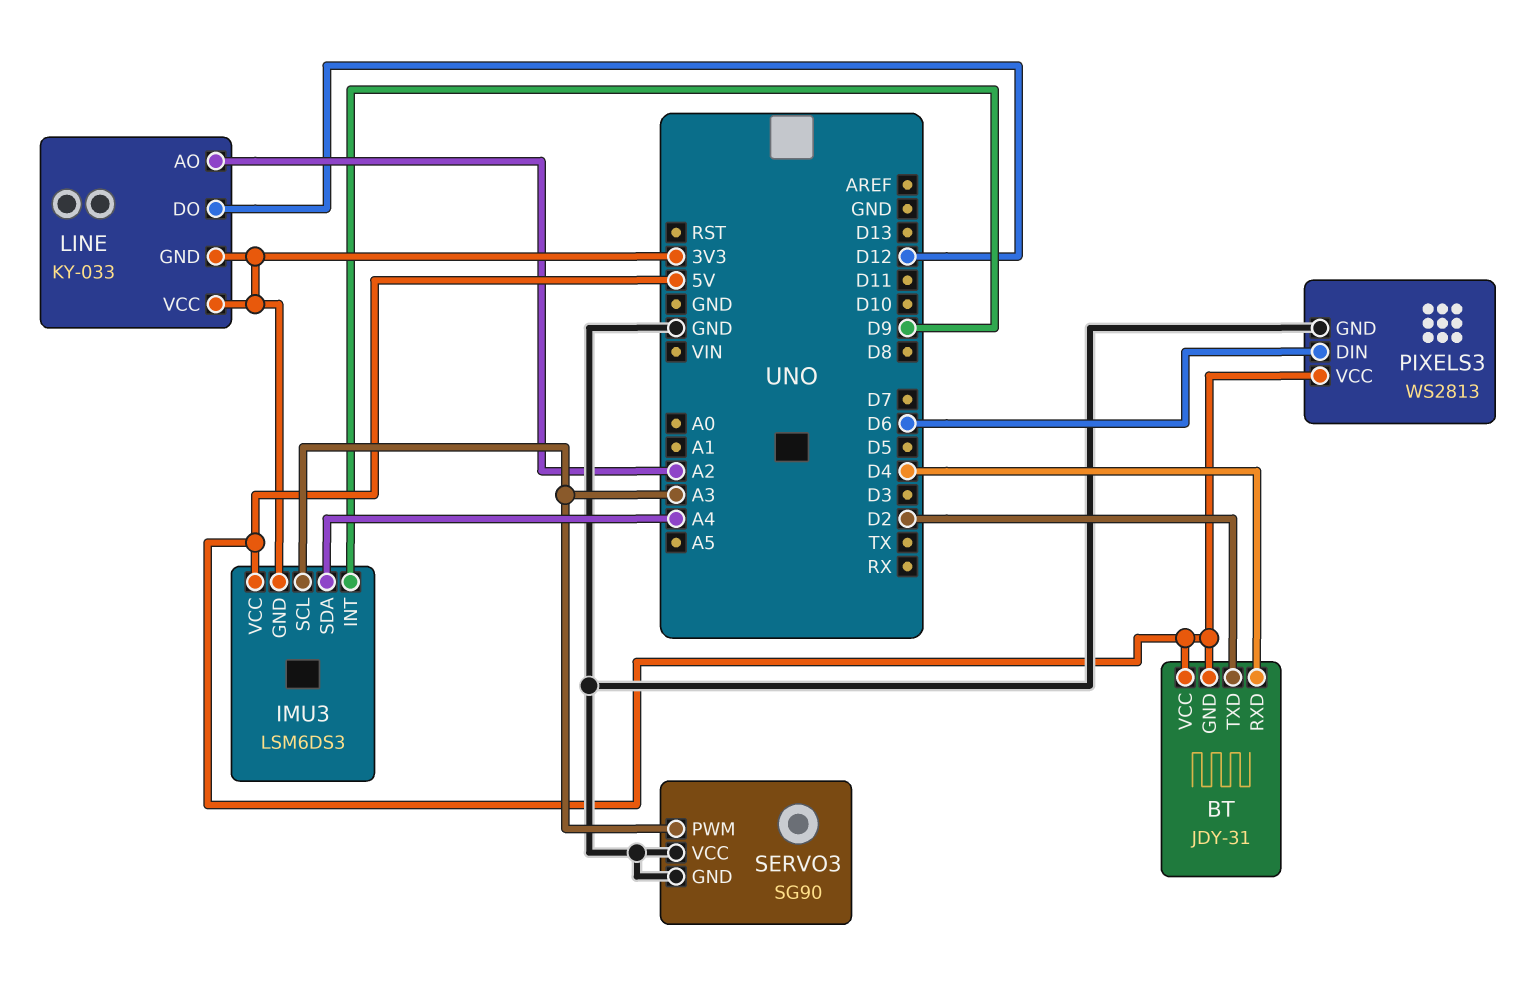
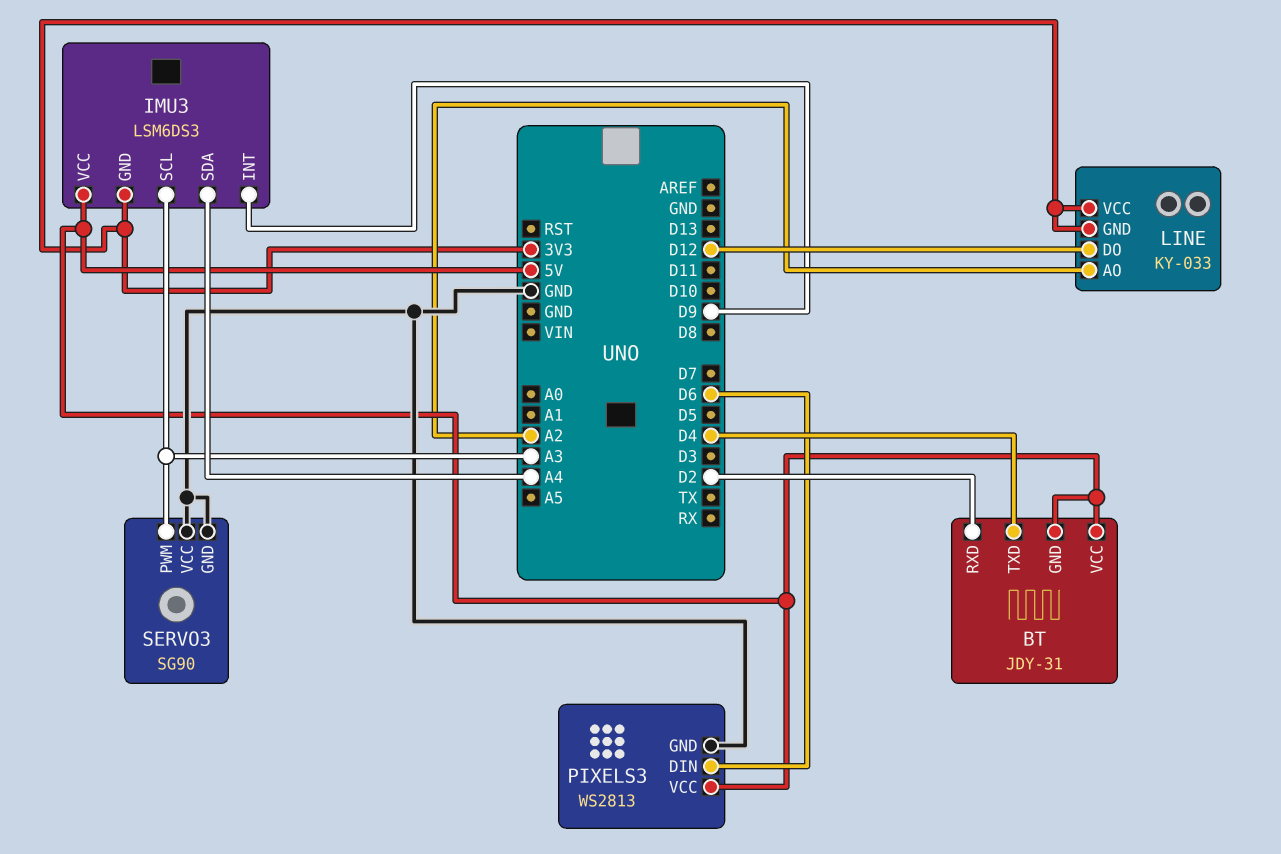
BT pin RXD: D4 -> D2
BT pin TXD: D2 -> D4

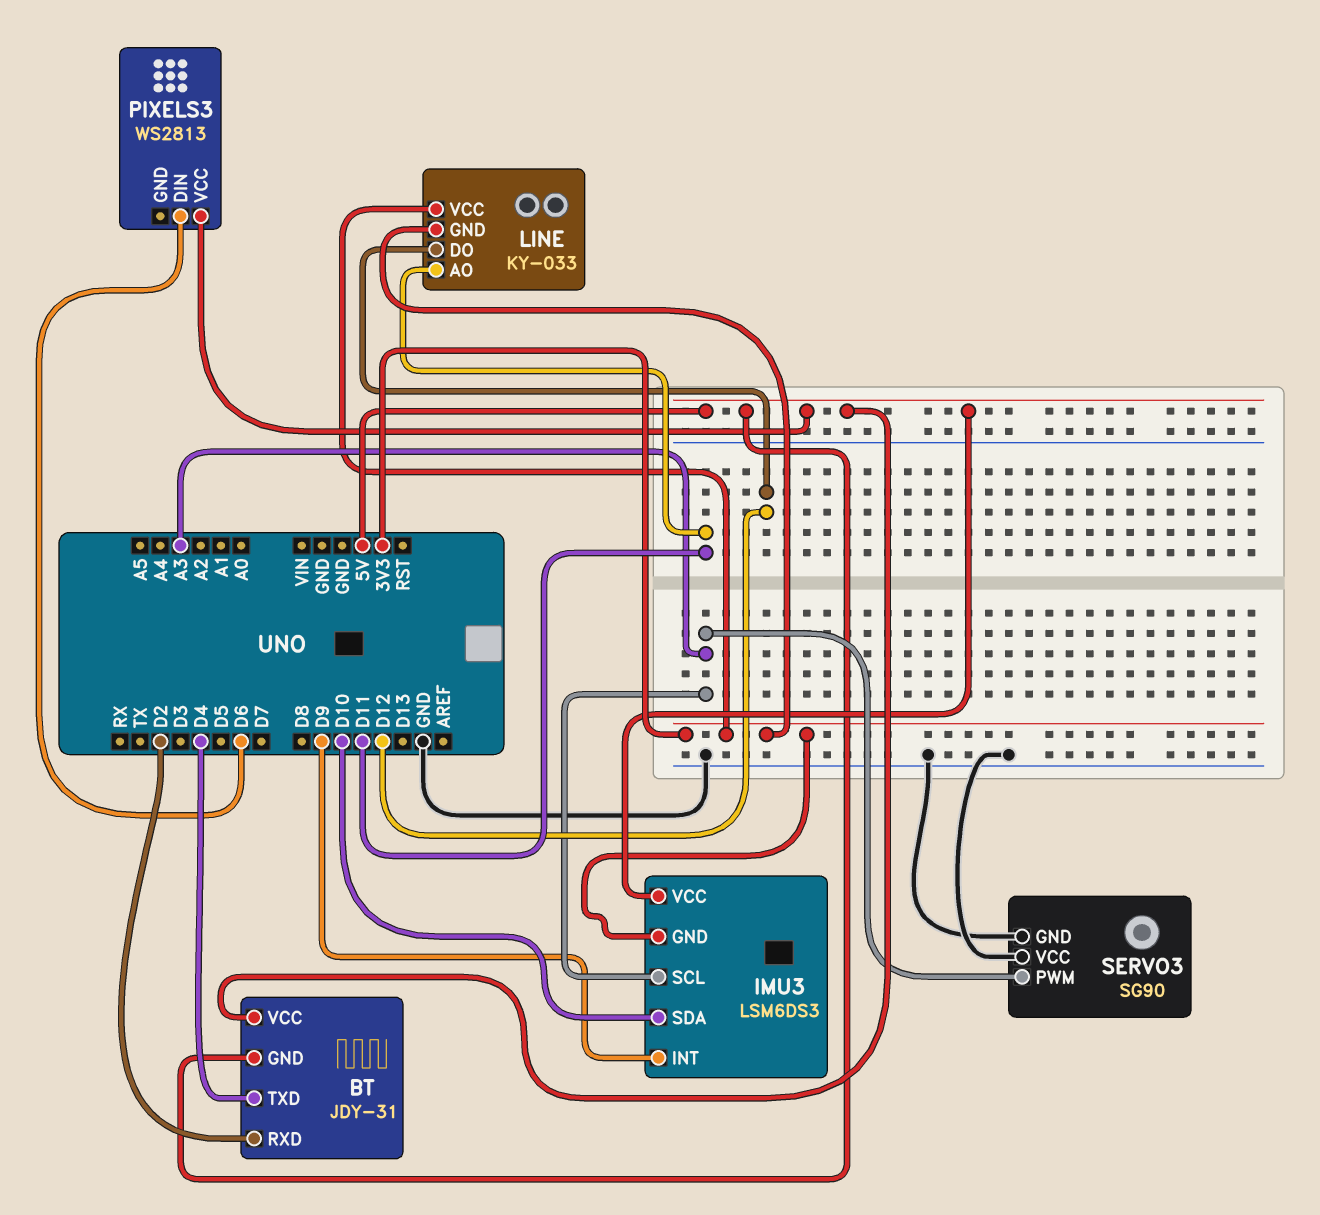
IMU3 pin SDA: A4 -> D10
LINE pin AO: A2 -> D11
PIXELS3 pin GND: GND -> none

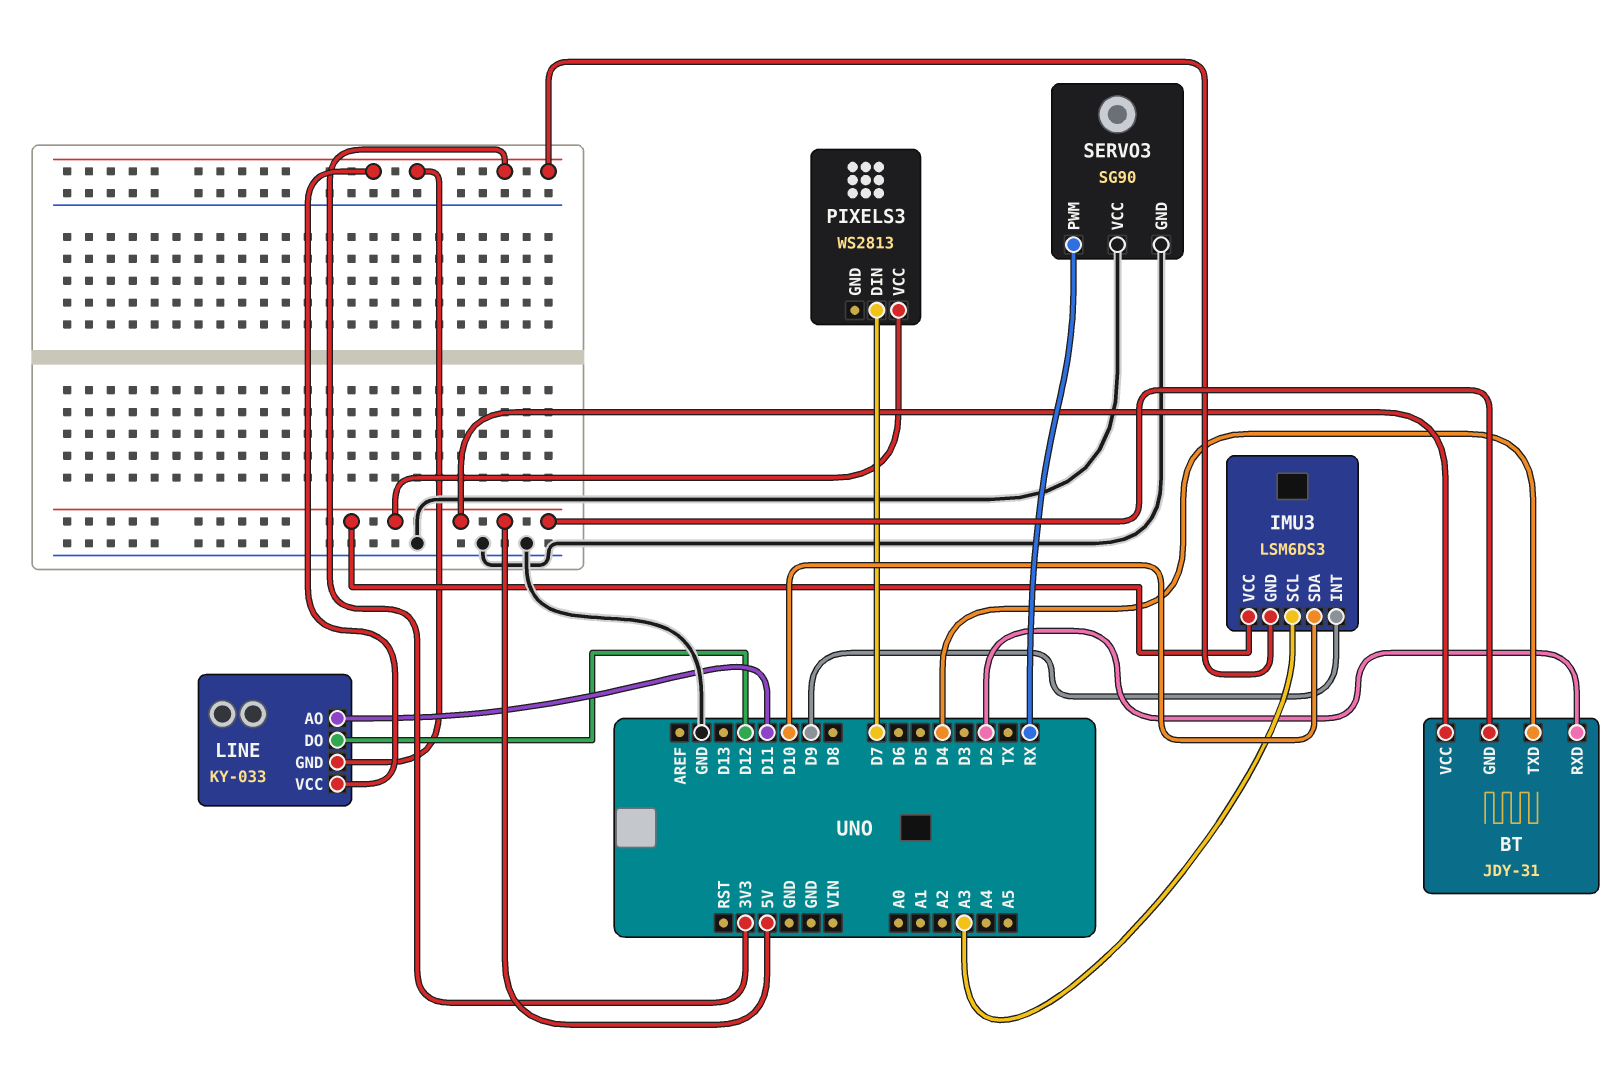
PIXELS3 pin DIN: D6 -> D7
SERVO3 pin PWM: A3 -> RX

